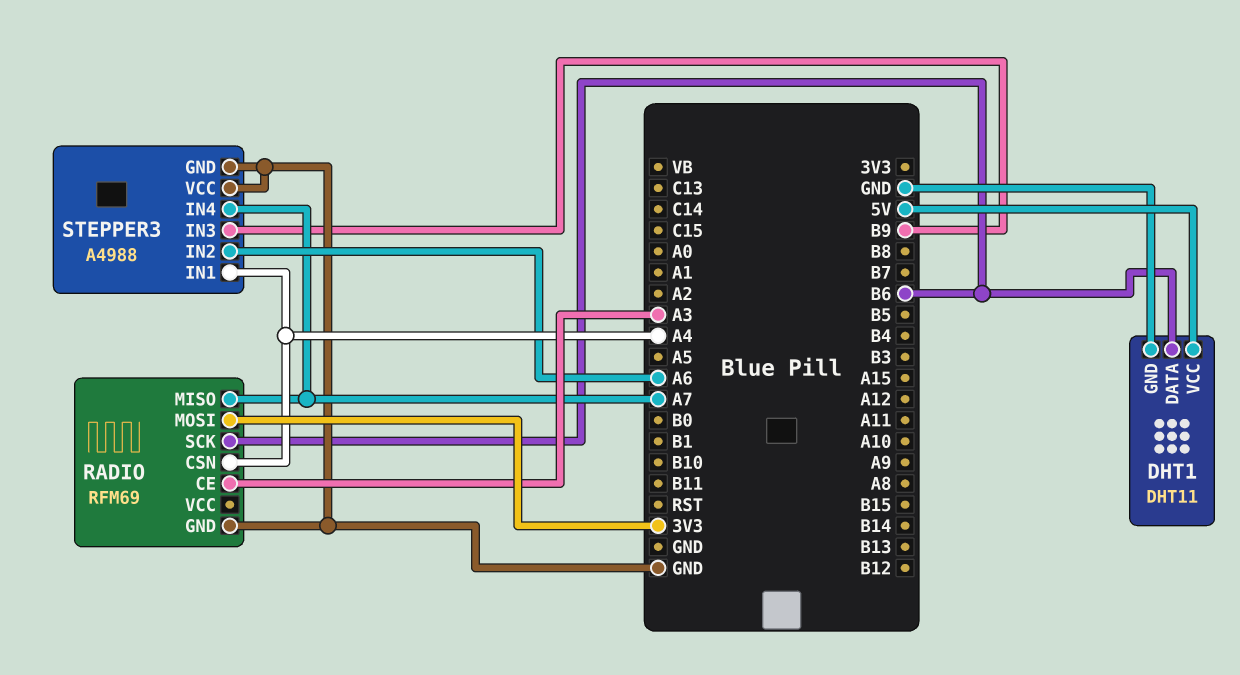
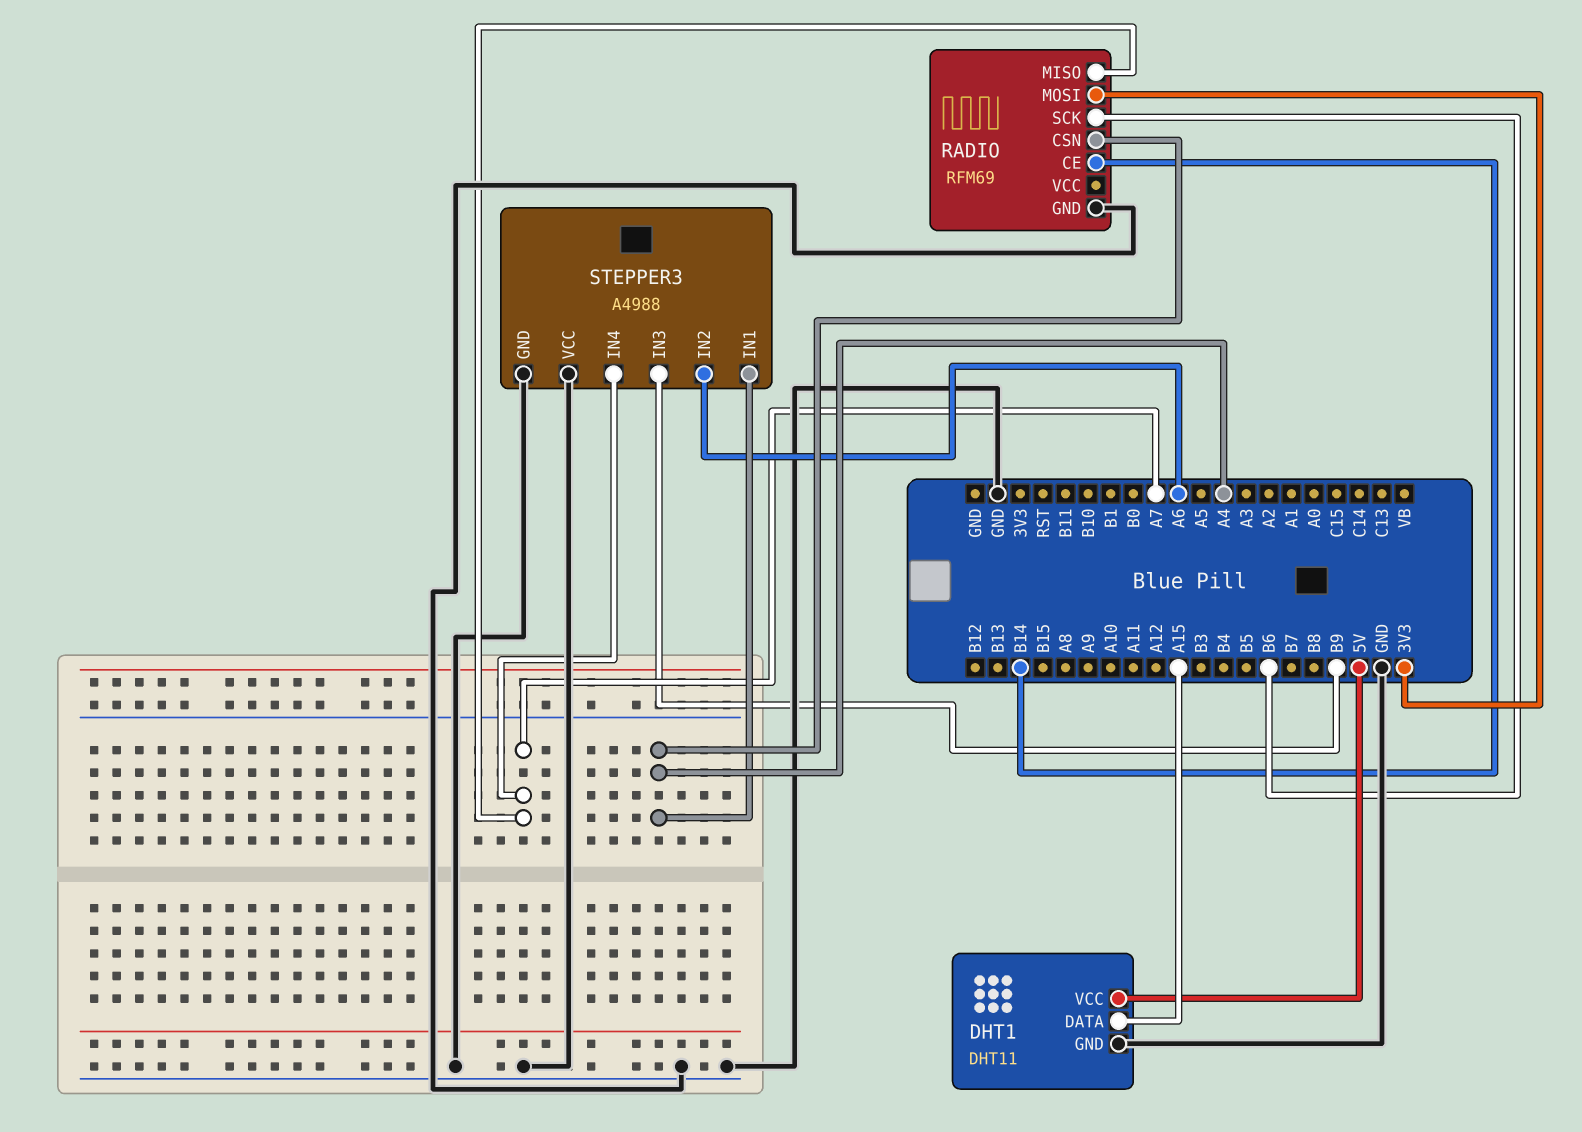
DHT1 pin DATA: B6 -> A15
RADIO pin CE: A3 -> B14

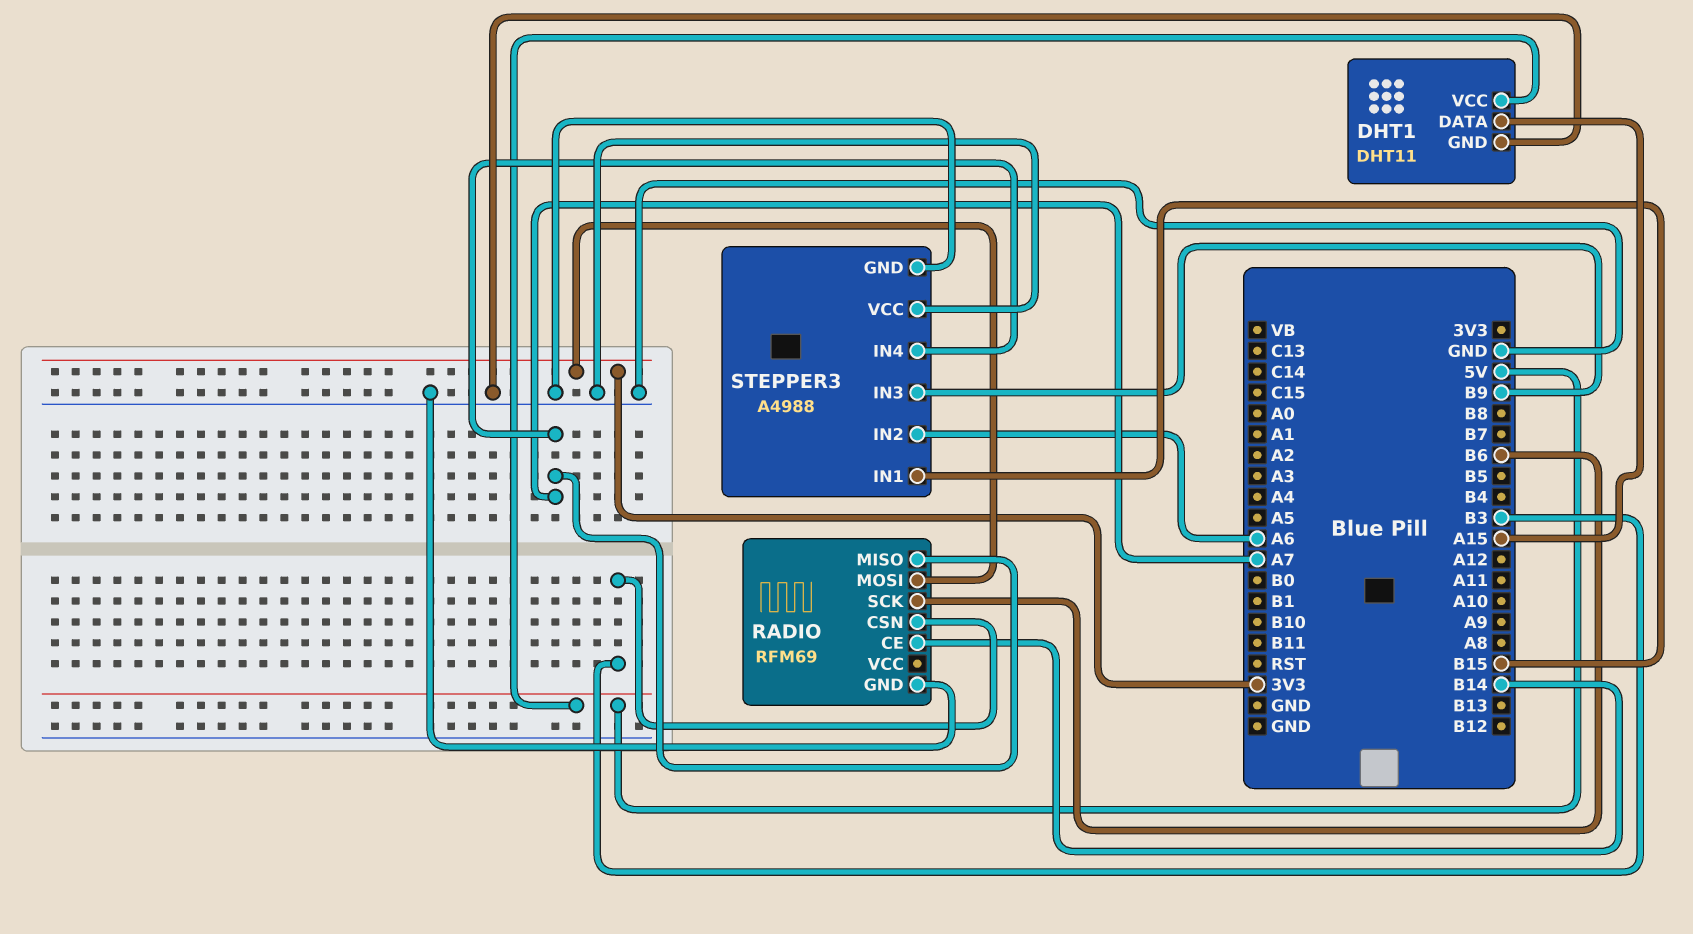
RADIO pin CSN: A4 -> B3
STEPPER3 pin IN1: A4 -> B15

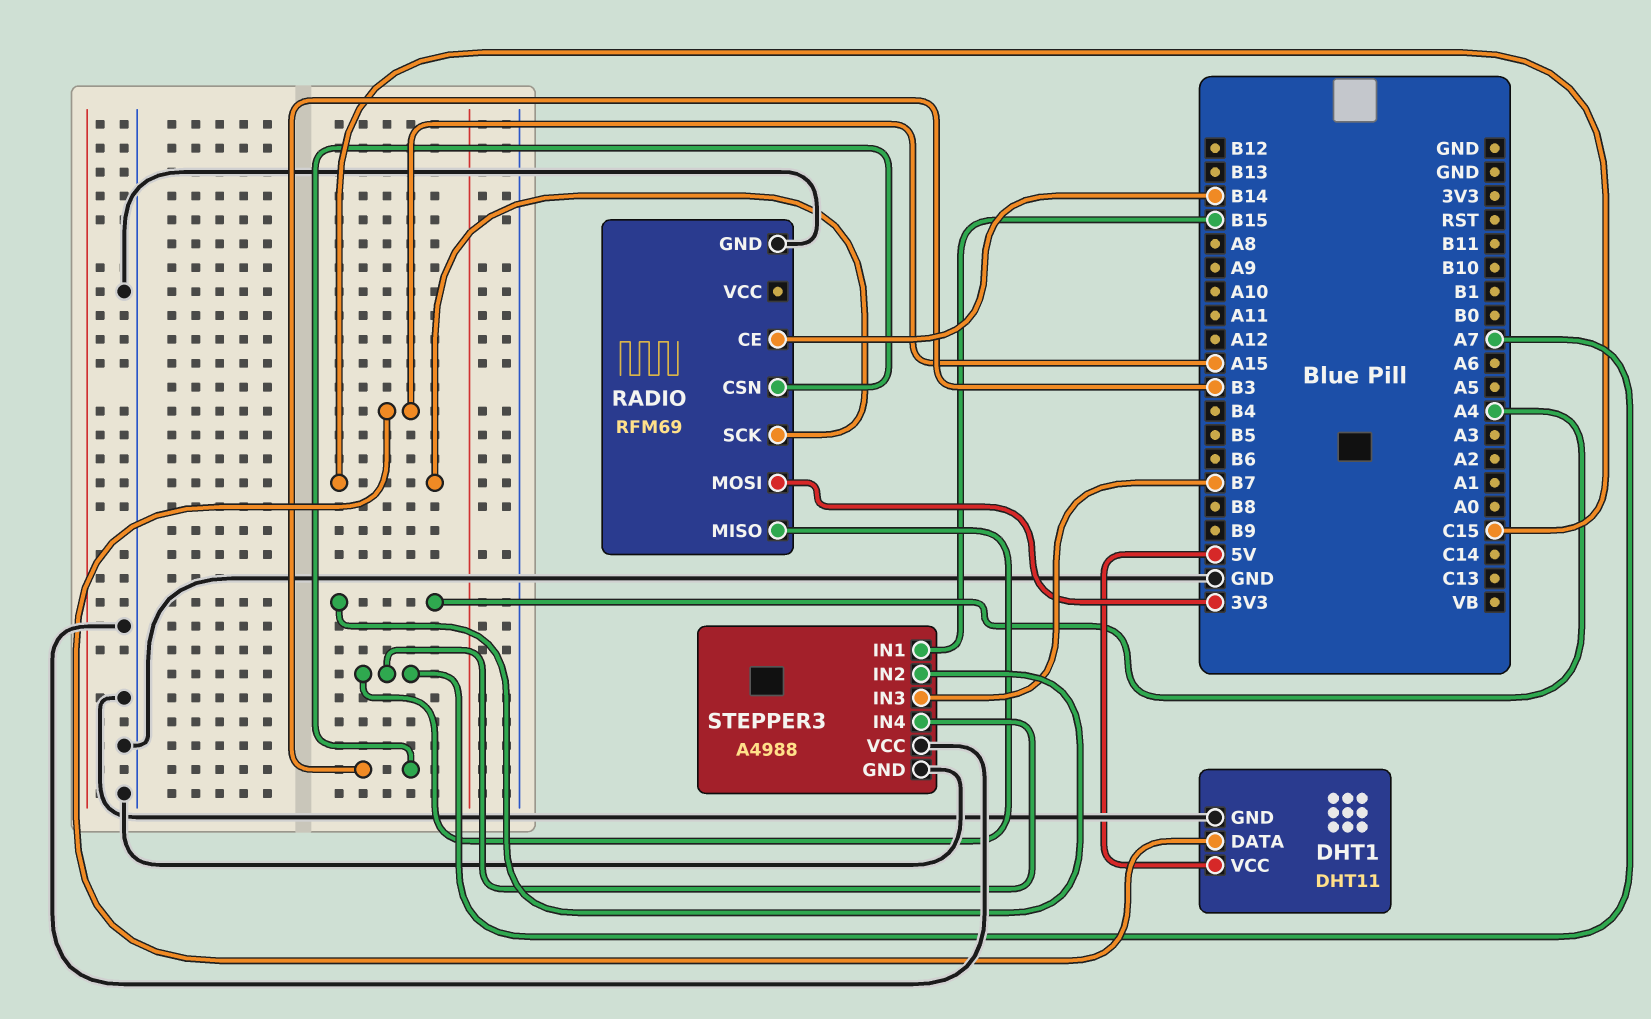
RADIO pin SCK: B6 -> C15
STEPPER3 pin IN2: A6 -> A4
STEPPER3 pin IN3: B9 -> B7

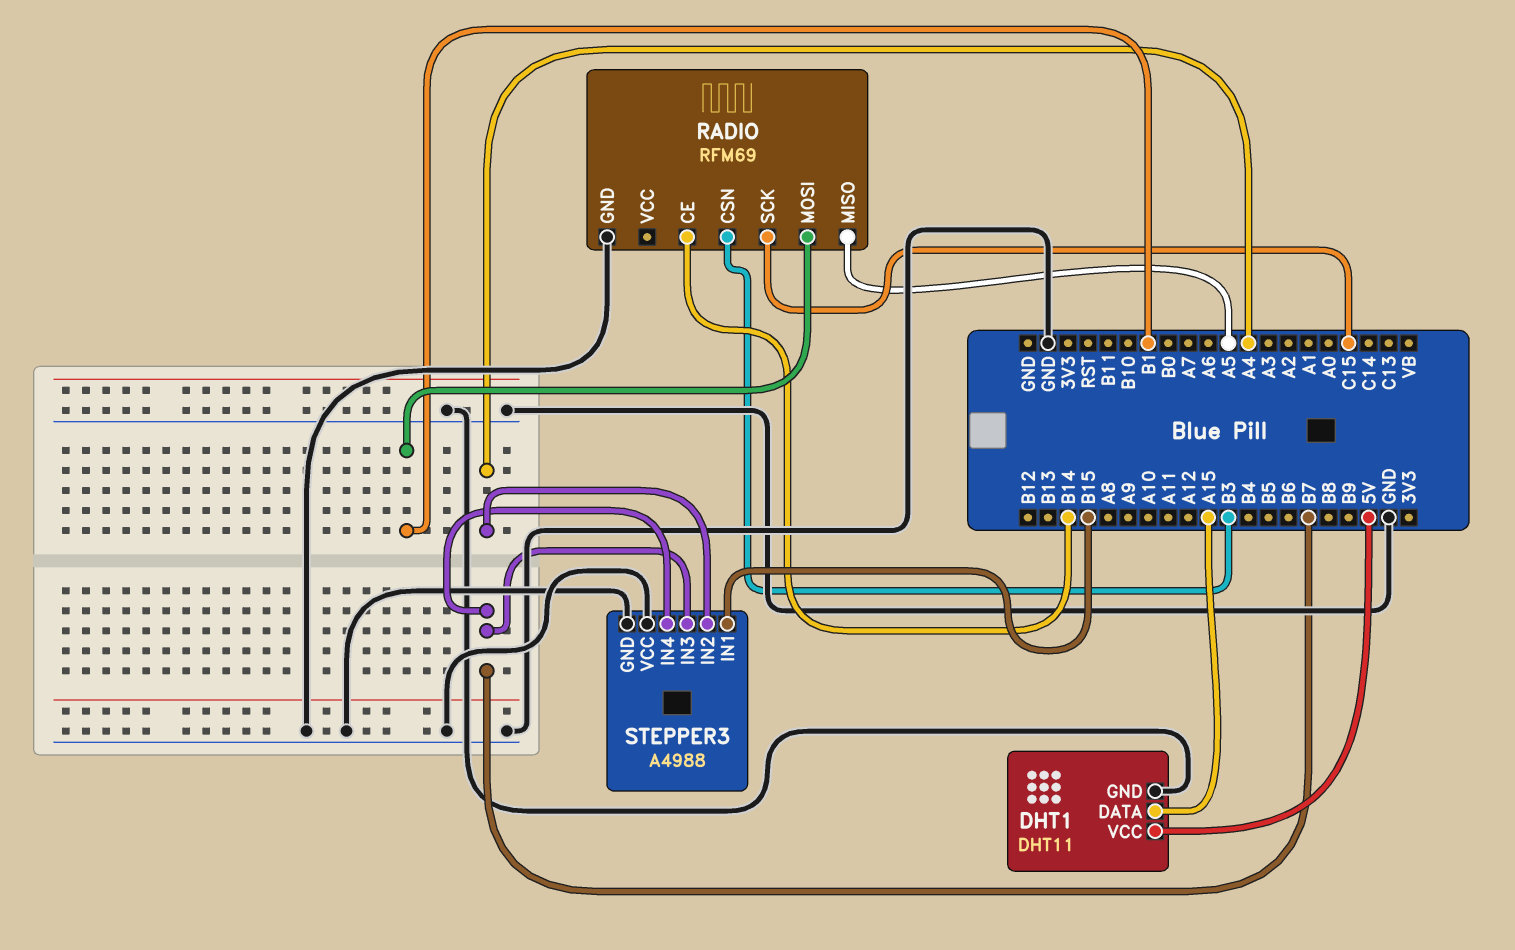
RADIO pin MISO: A7 -> A5
RADIO pin MOSI: 3V3 -> B1
STEPPER3 pin IN4: A7 -> B7

